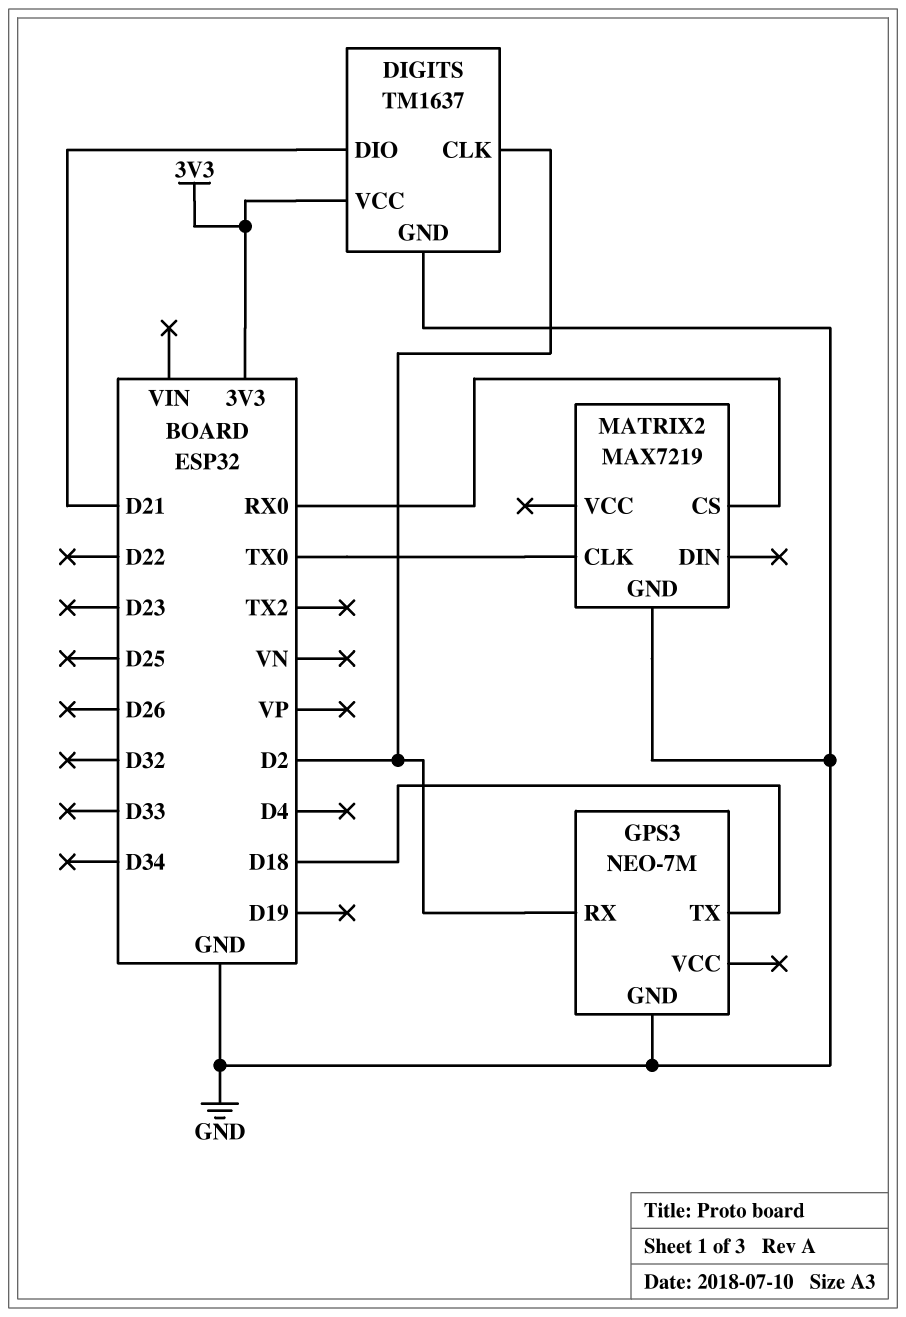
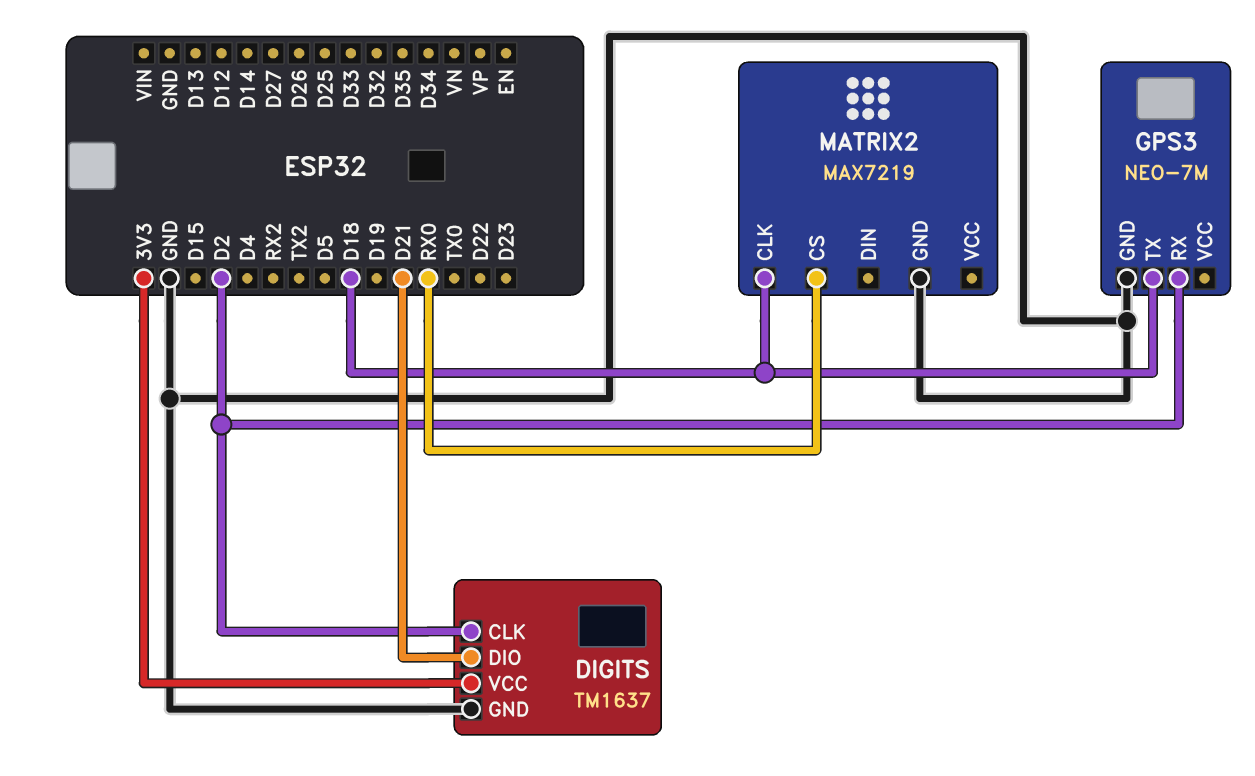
MATRIX2 pin CLK: TX0 -> D18

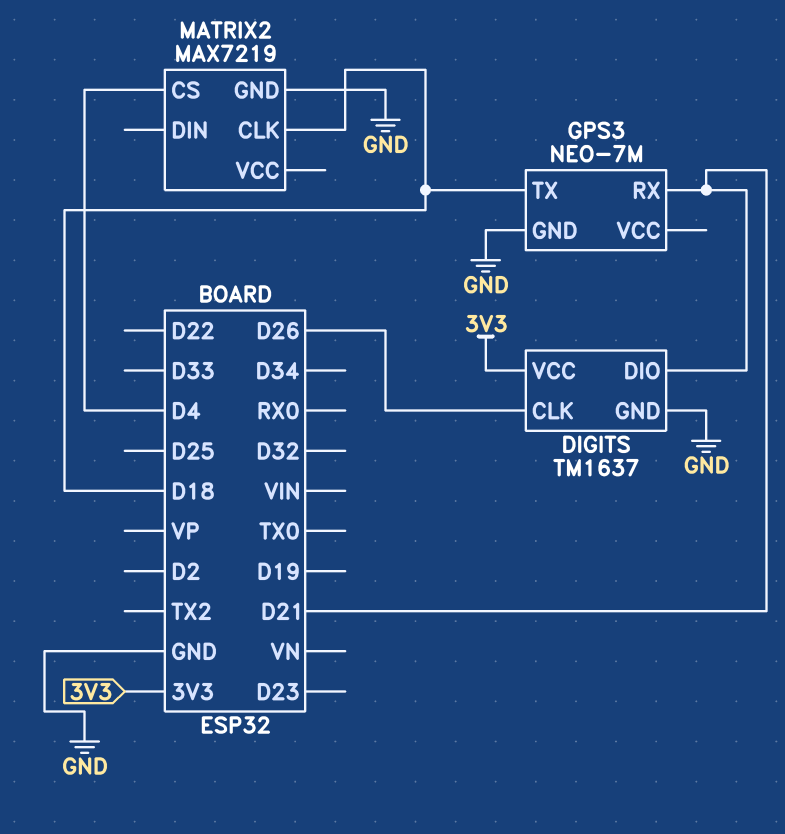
DIGITS pin CLK: D2 -> D26
GPS3 pin RX: D2 -> D21
MATRIX2 pin CS: RX0 -> D4

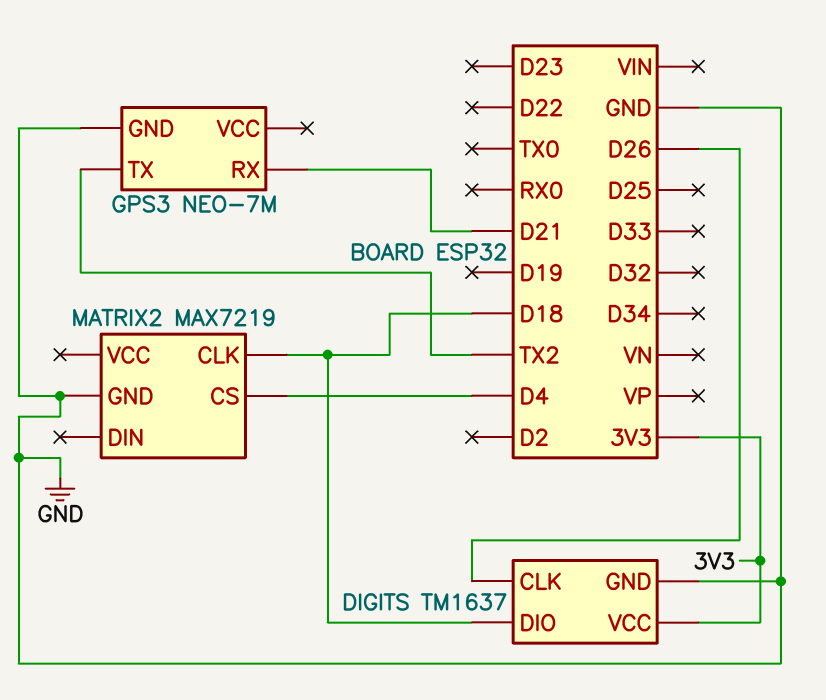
DIGITS pin DIO: D21 -> D18
GPS3 pin TX: D18 -> TX2

